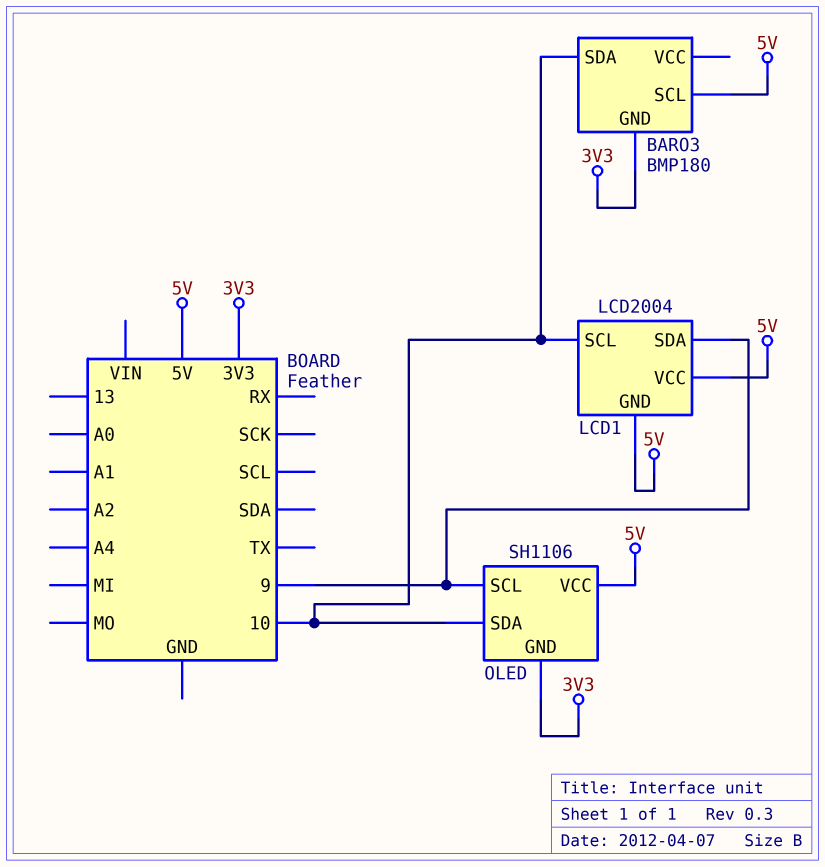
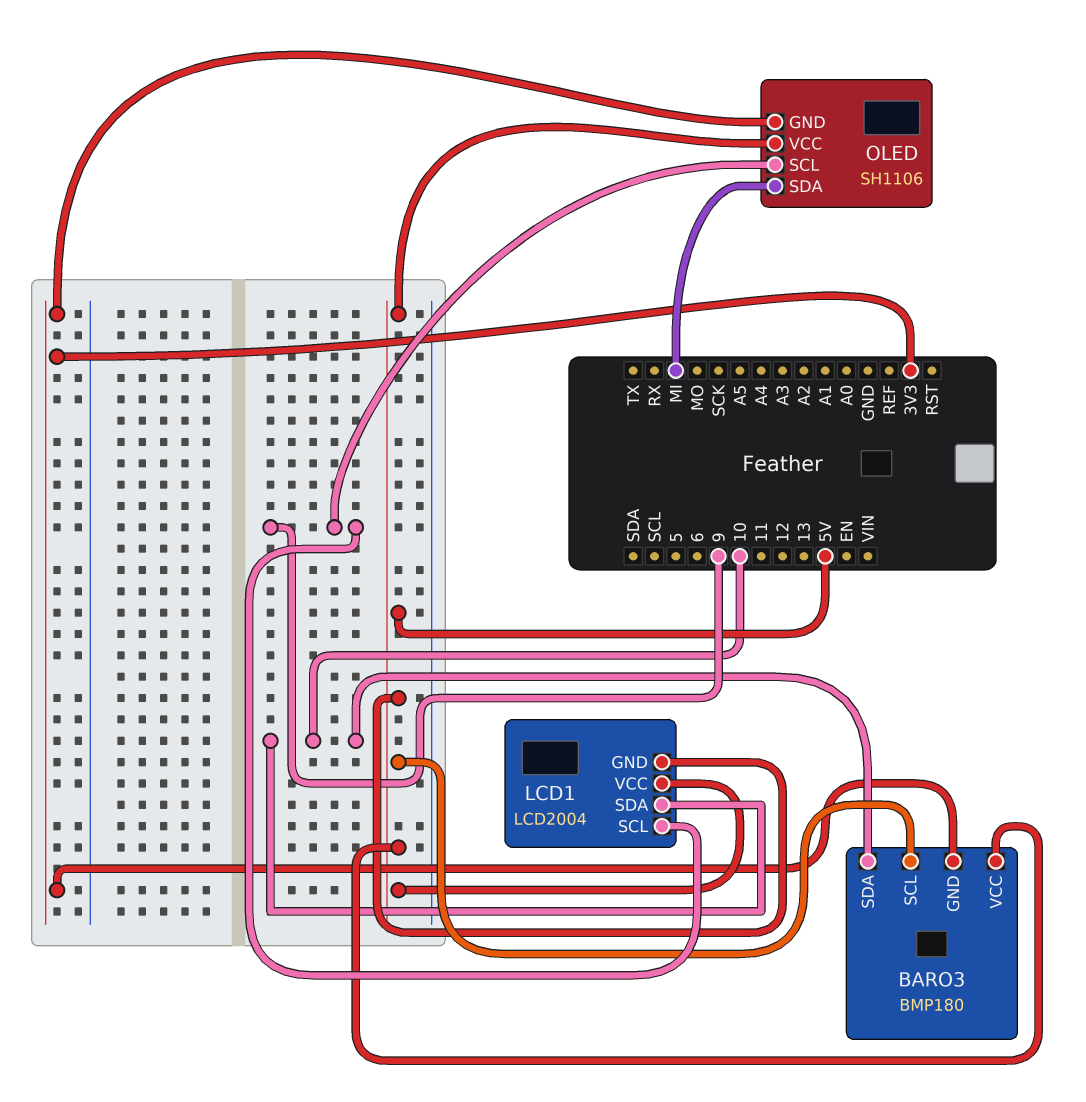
BARO3 pin VCC: none -> 5V
LCD1 pin SCL: 10 -> 9
LCD1 pin SDA: 9 -> 10
OLED pin SDA: 10 -> MI

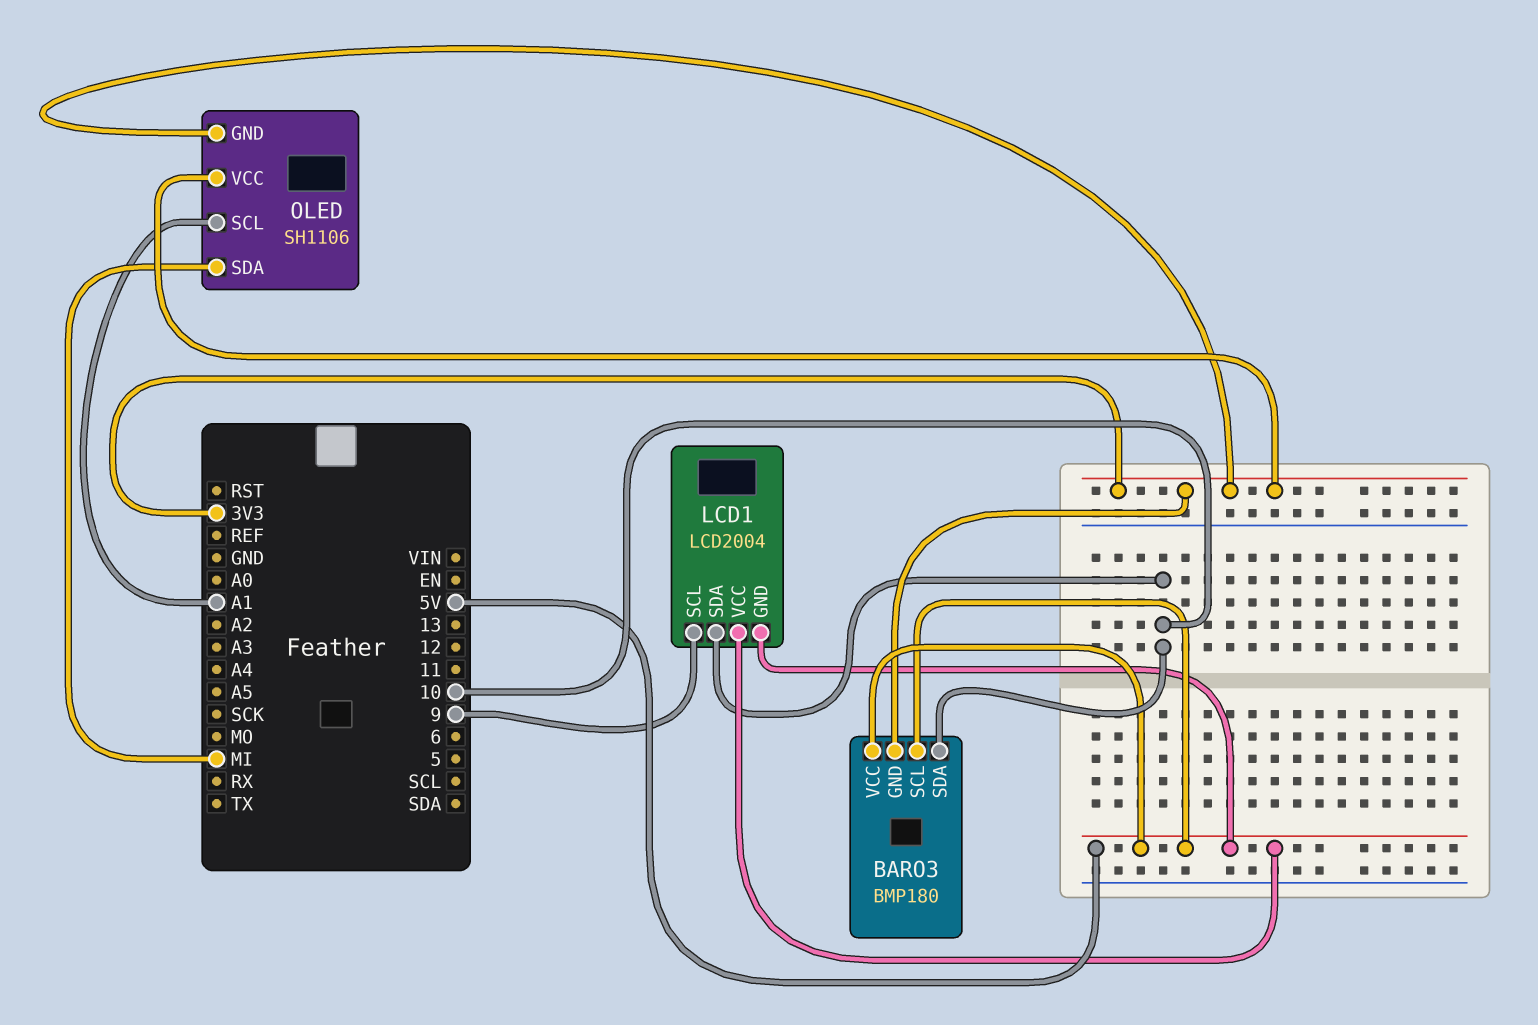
OLED pin SCL: 9 -> A1
OLED pin VCC: 5V -> 3V3

